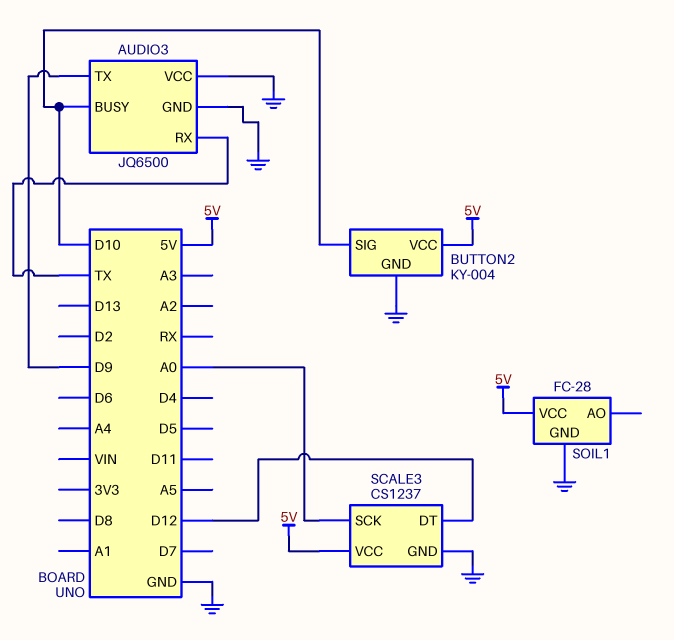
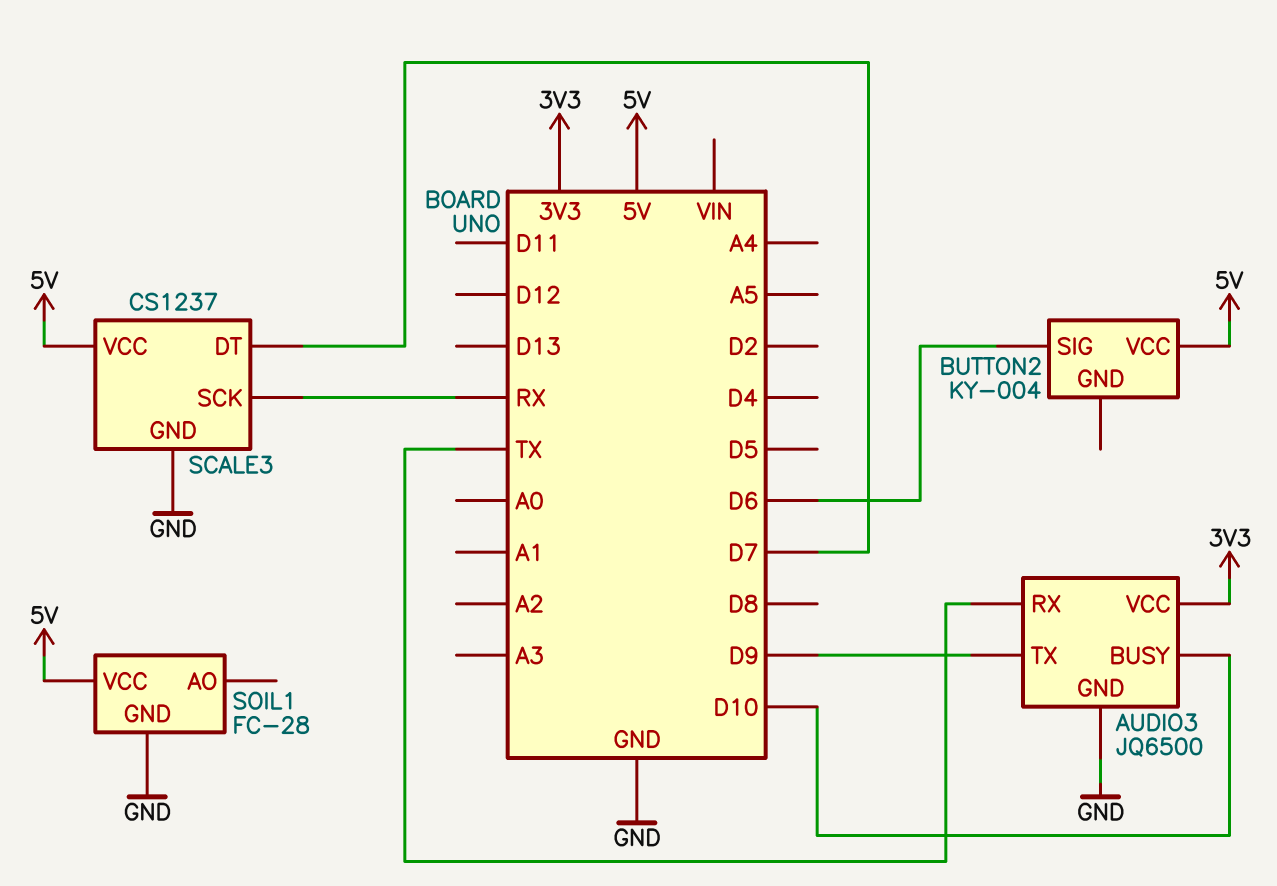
AUDIO3 pin VCC: GND -> 3V3
BUTTON2 pin GND: GND -> none
BUTTON2 pin SIG: D10 -> D6
SCALE3 pin DT: D12 -> D7
SCALE3 pin SCK: A0 -> RX

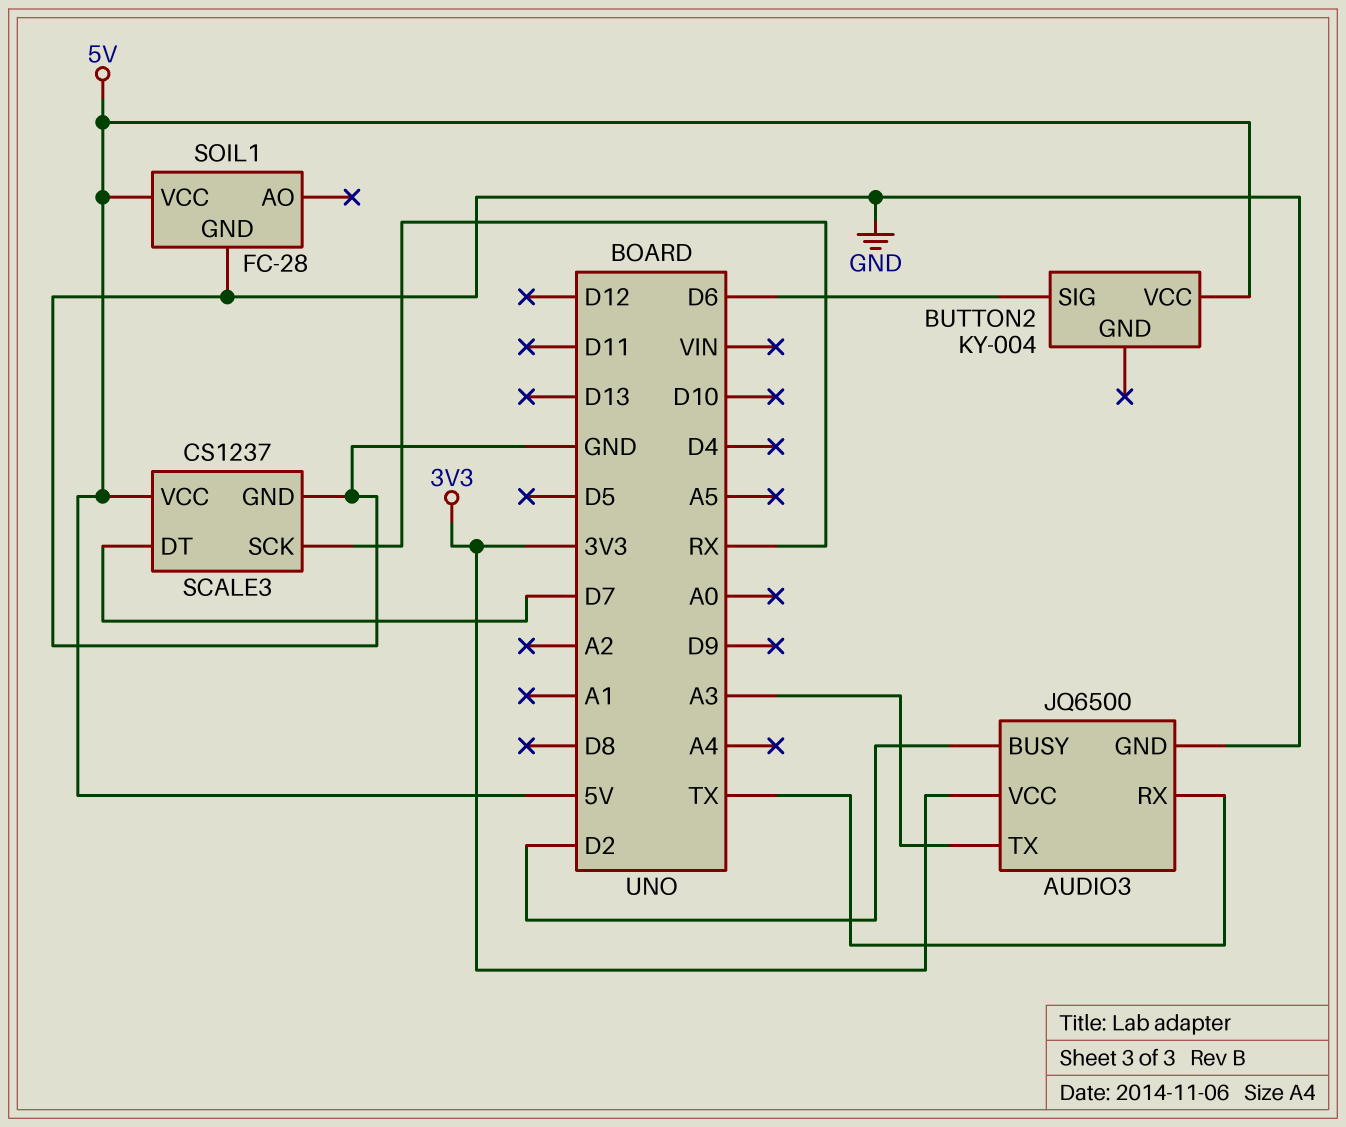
AUDIO3 pin BUSY: D10 -> D2
AUDIO3 pin TX: D9 -> A3

